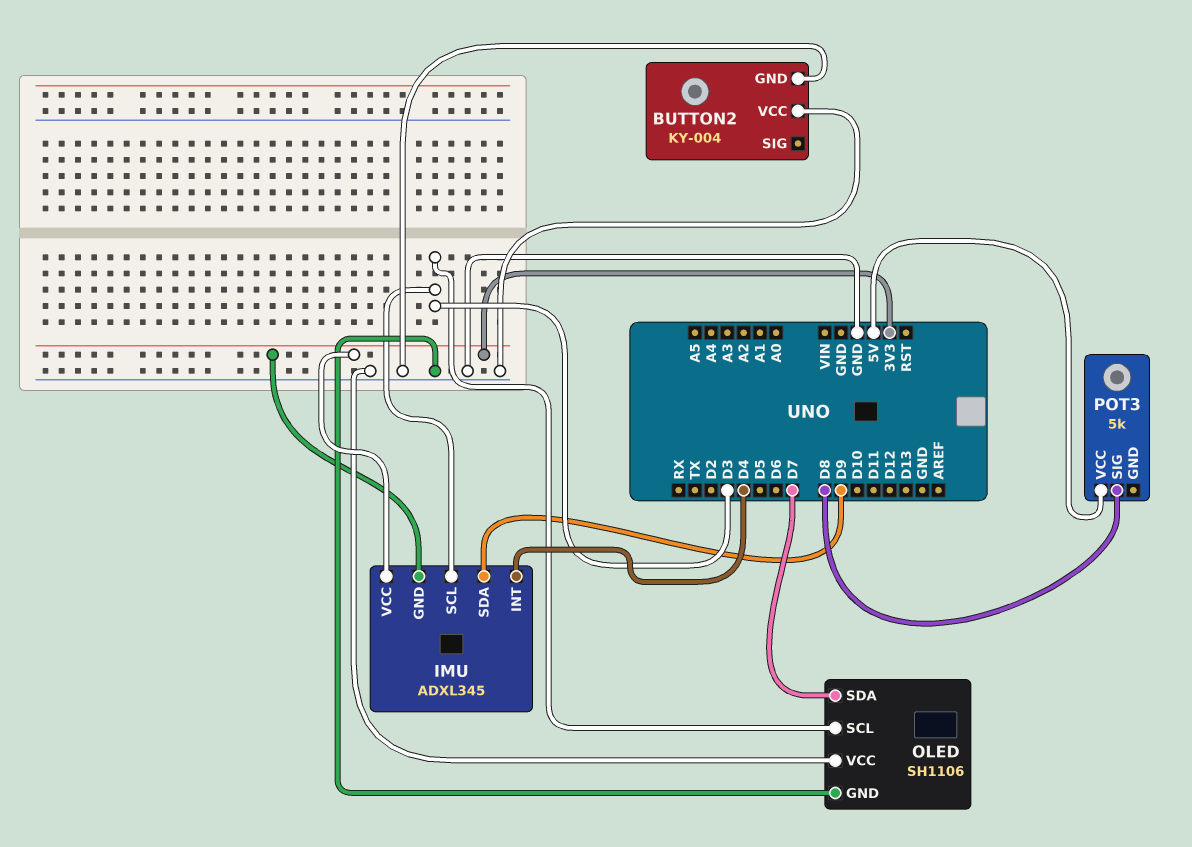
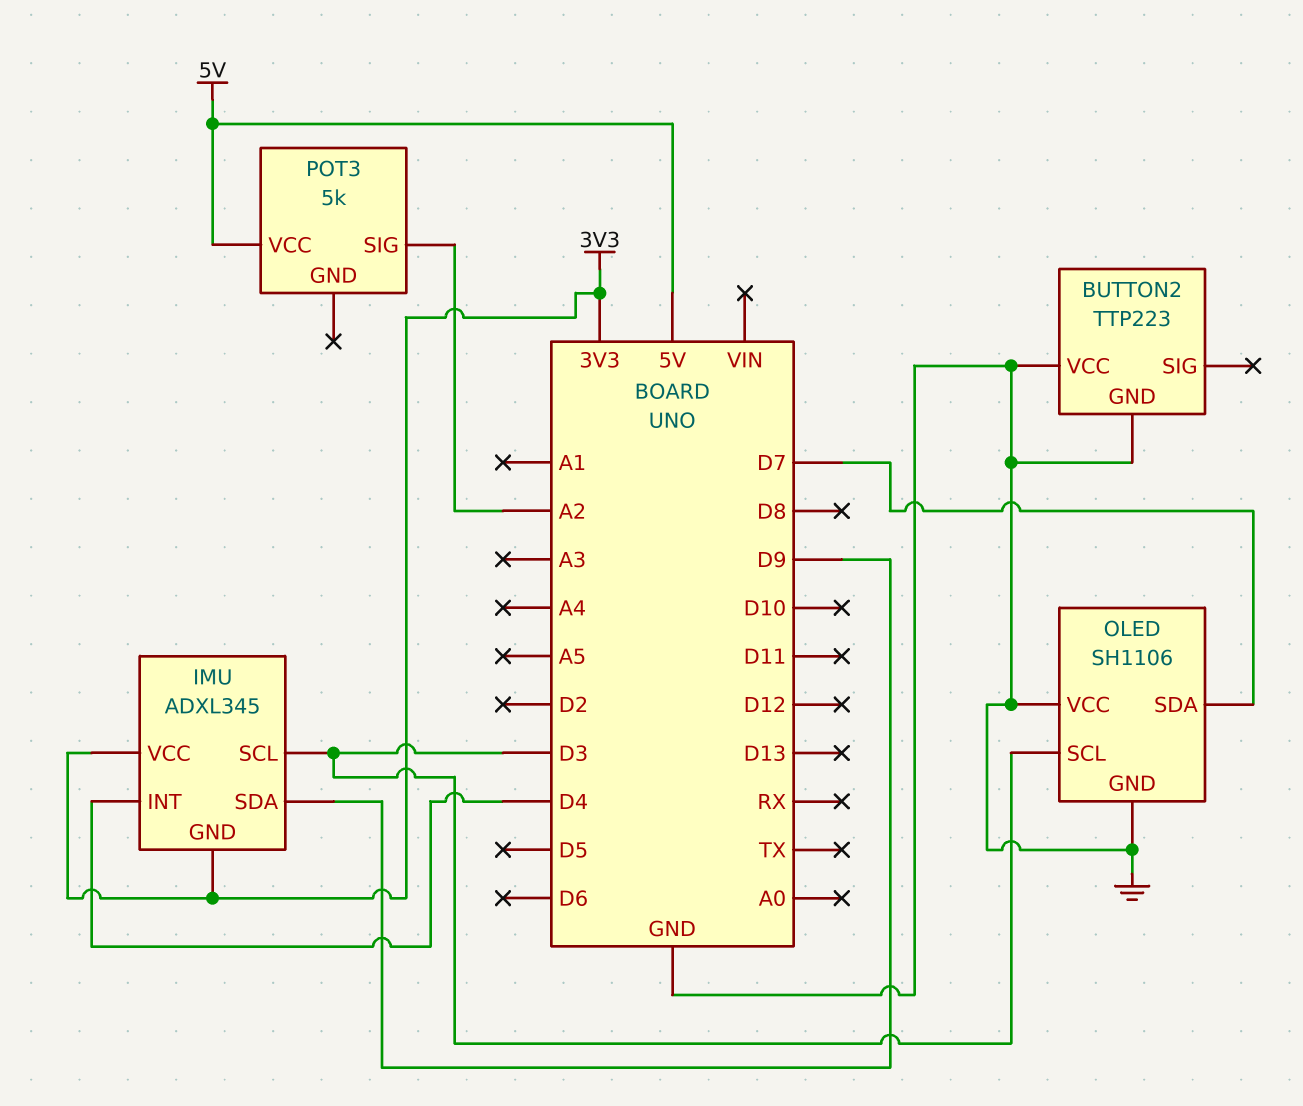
BUTTON2: KY-004 -> TTP223
POT3 pin SIG: D8 -> A2

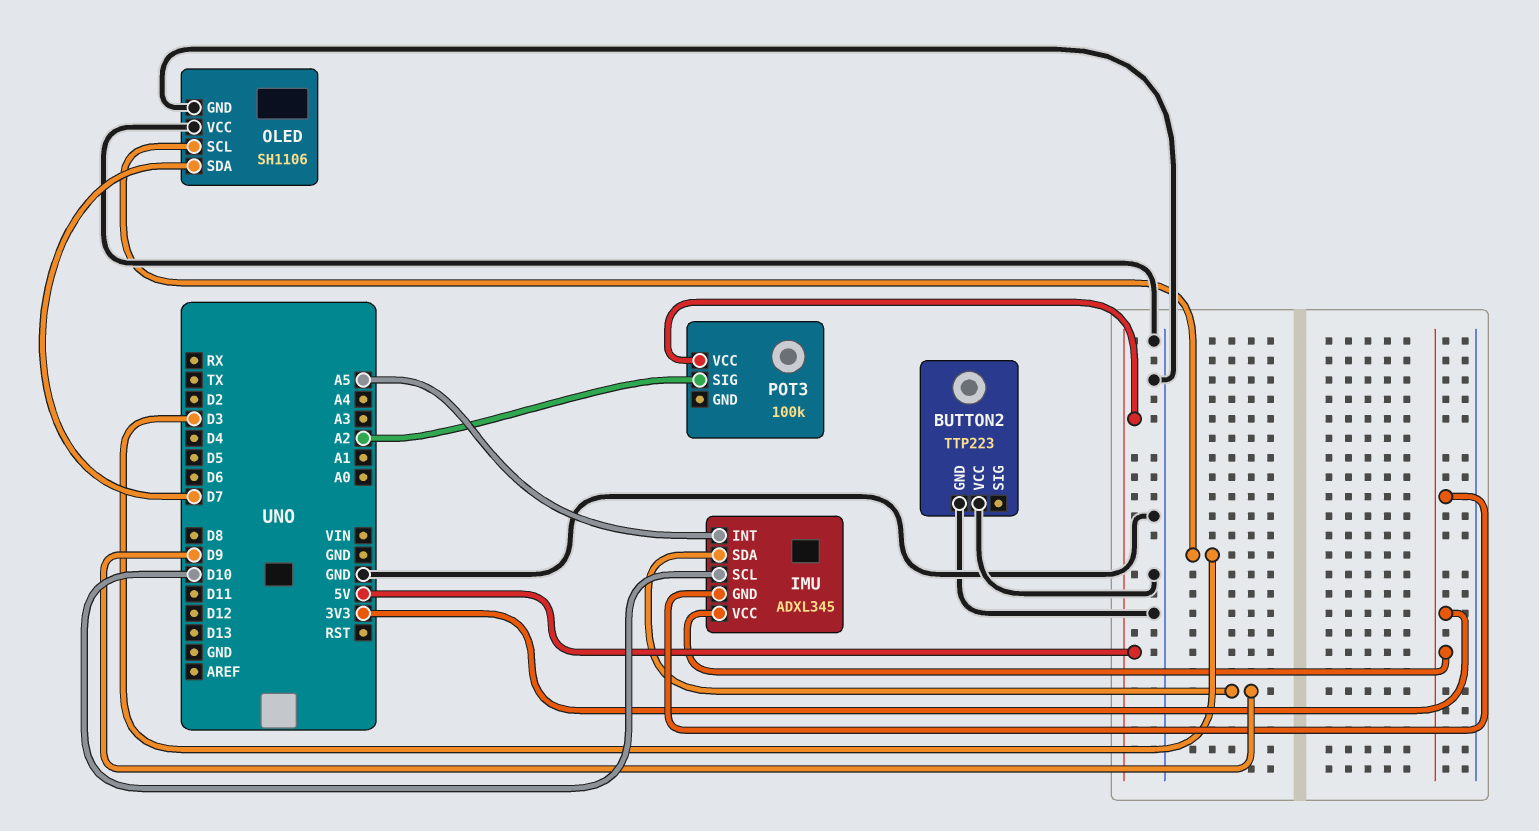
IMU pin INT: D4 -> A5
IMU pin SCL: D3 -> D10
POT3: 5k -> 100k

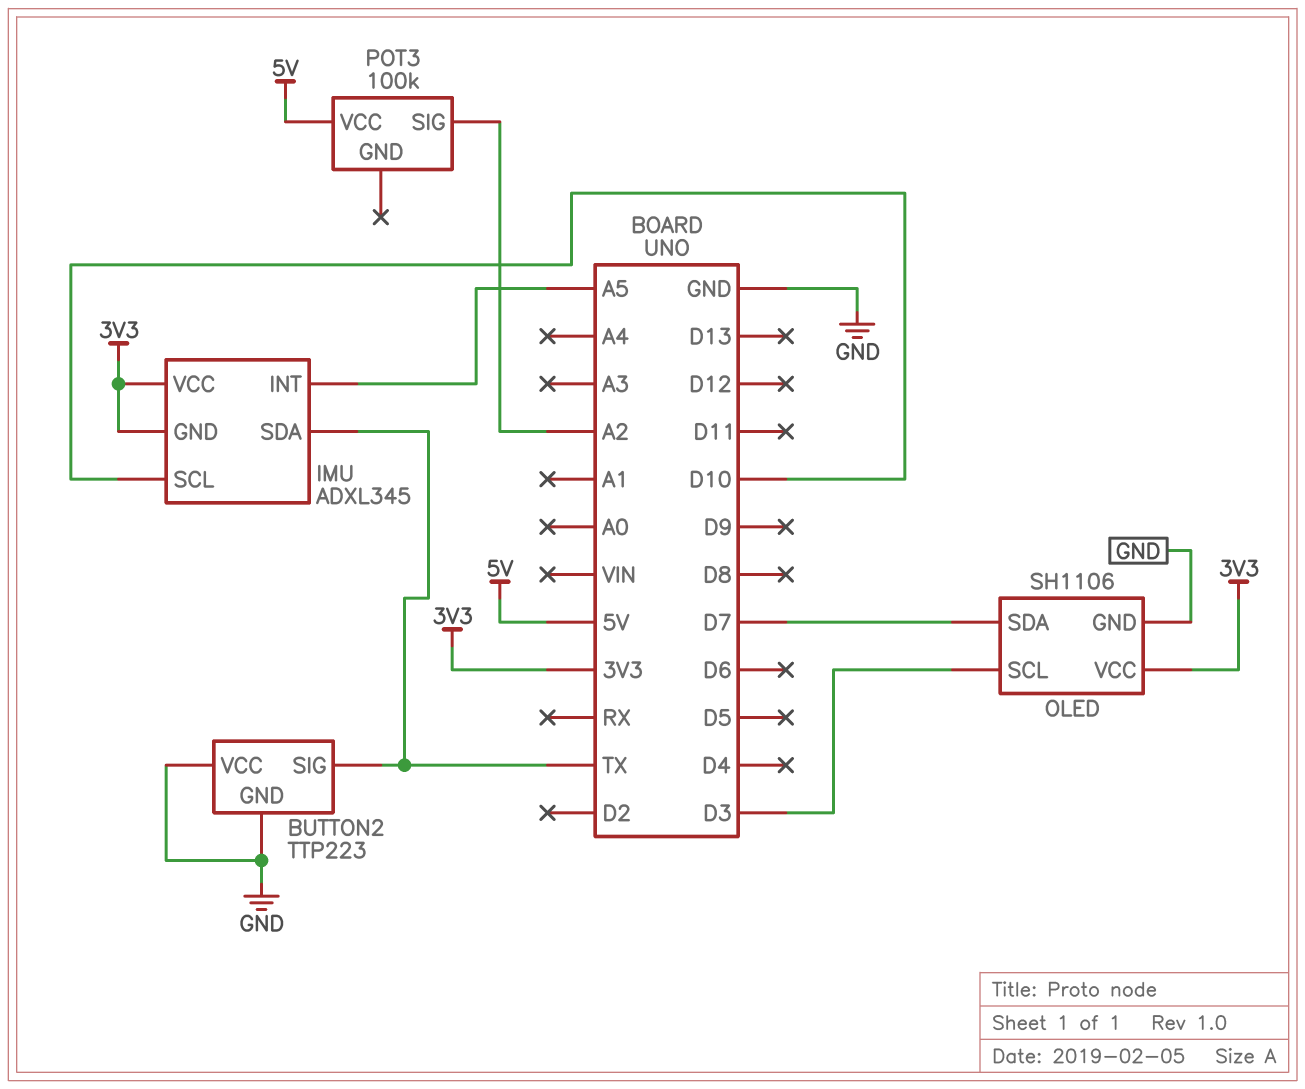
BUTTON2 pin SIG: none -> TX
IMU pin SDA: D9 -> TX
OLED pin VCC: GND -> 3V3

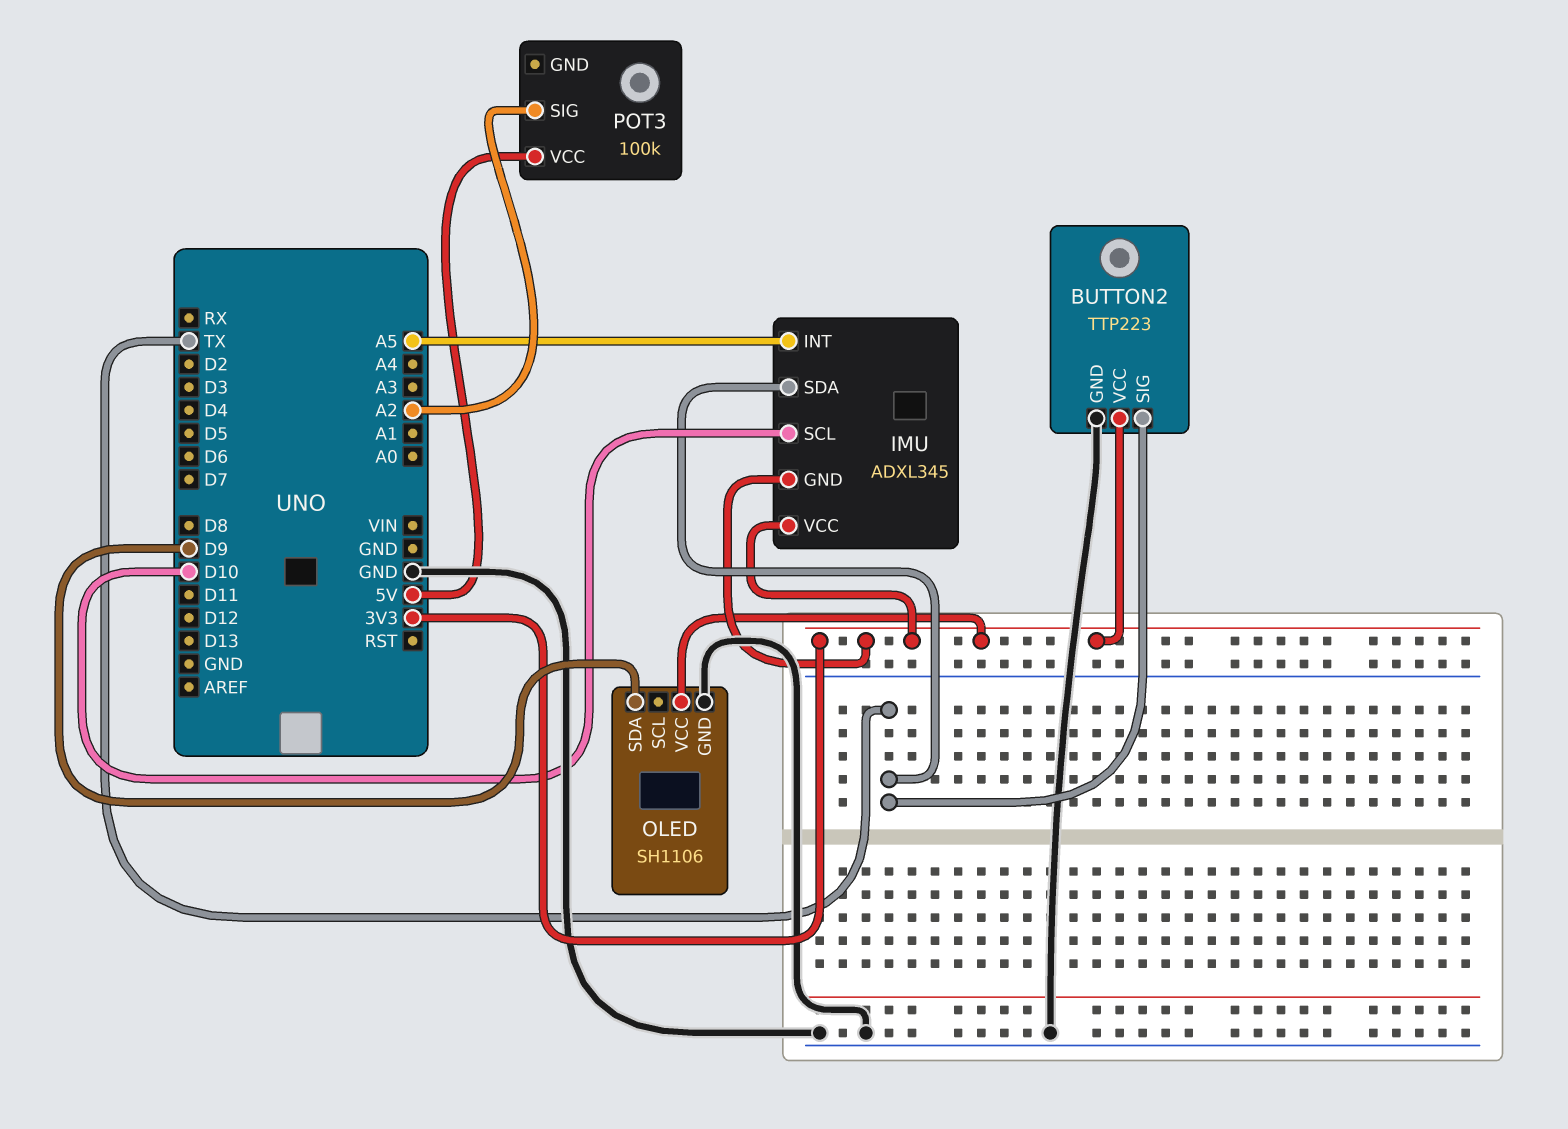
BUTTON2 pin VCC: GND -> 3V3
OLED pin SCL: D3 -> none
OLED pin SDA: D7 -> D9

